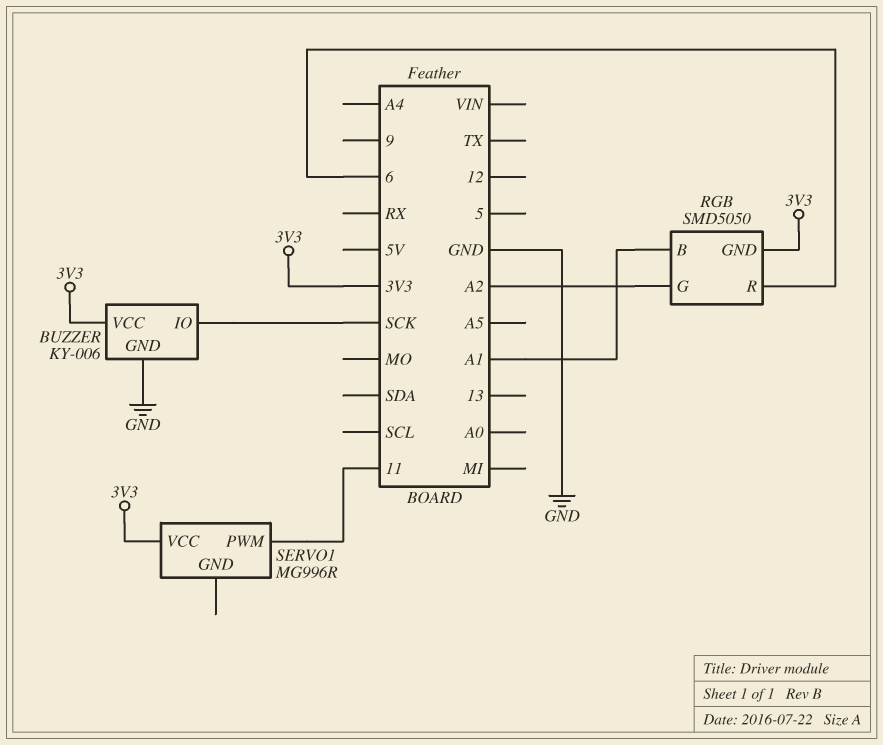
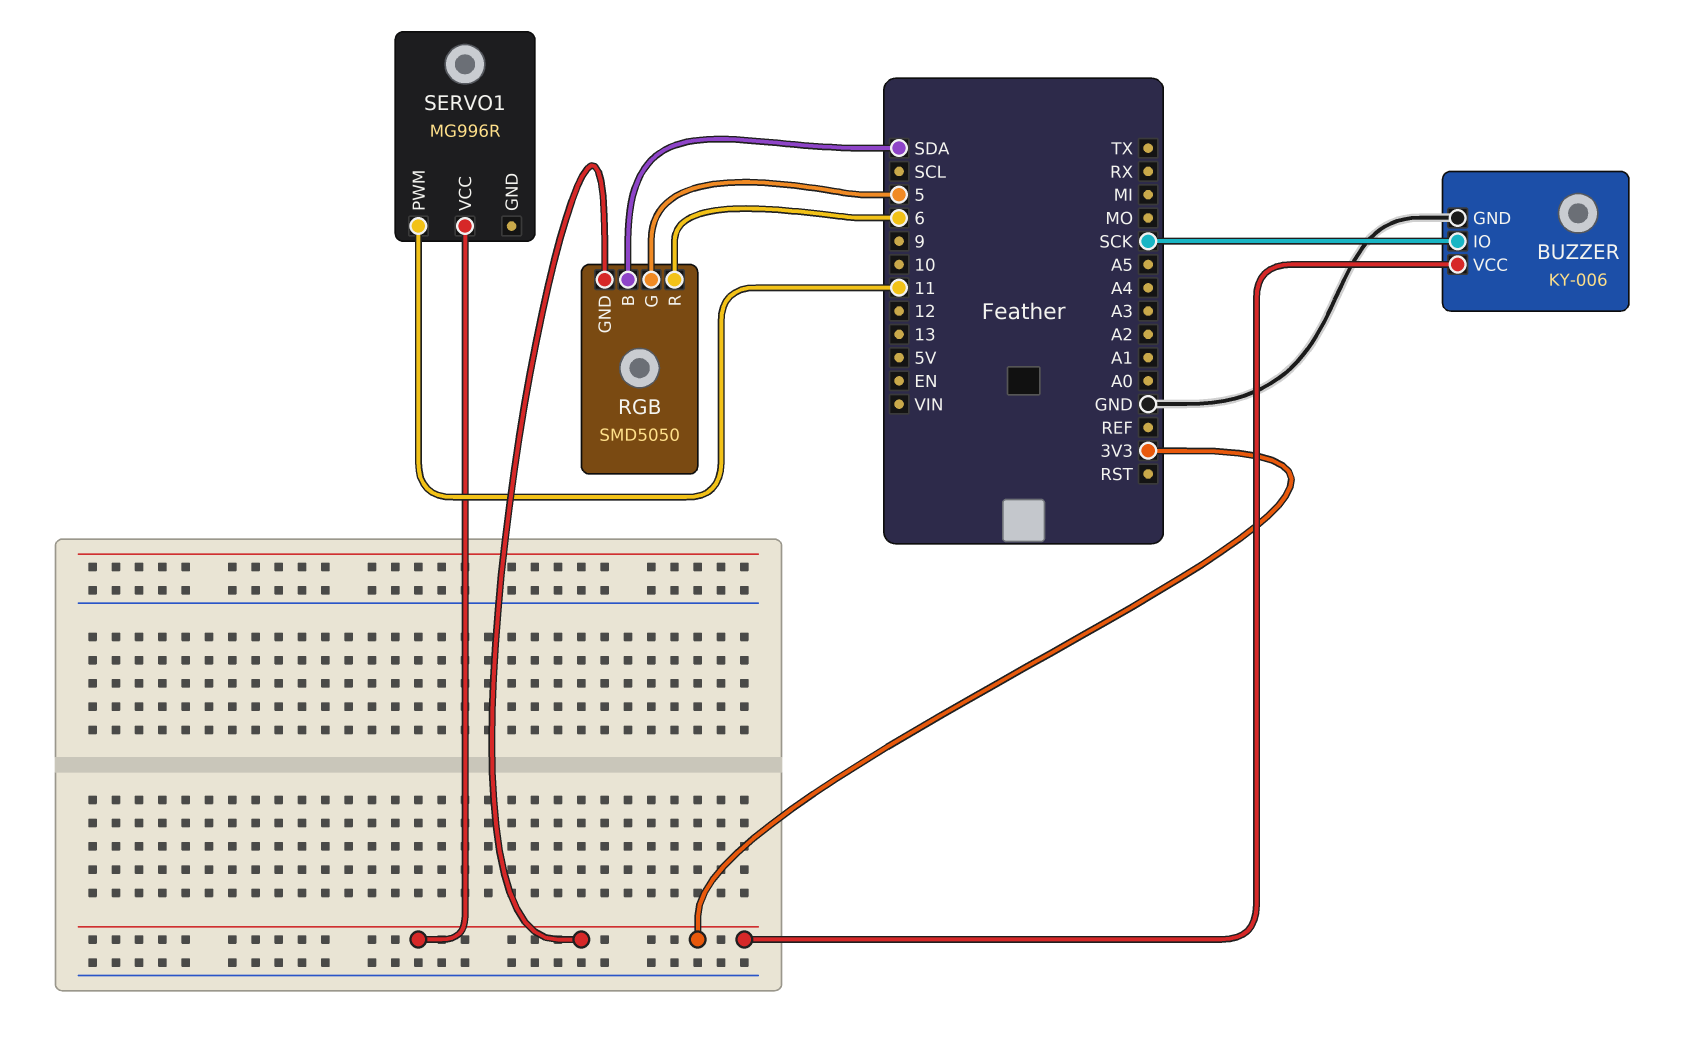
RGB pin B: A1 -> SDA
RGB pin G: A2 -> 5

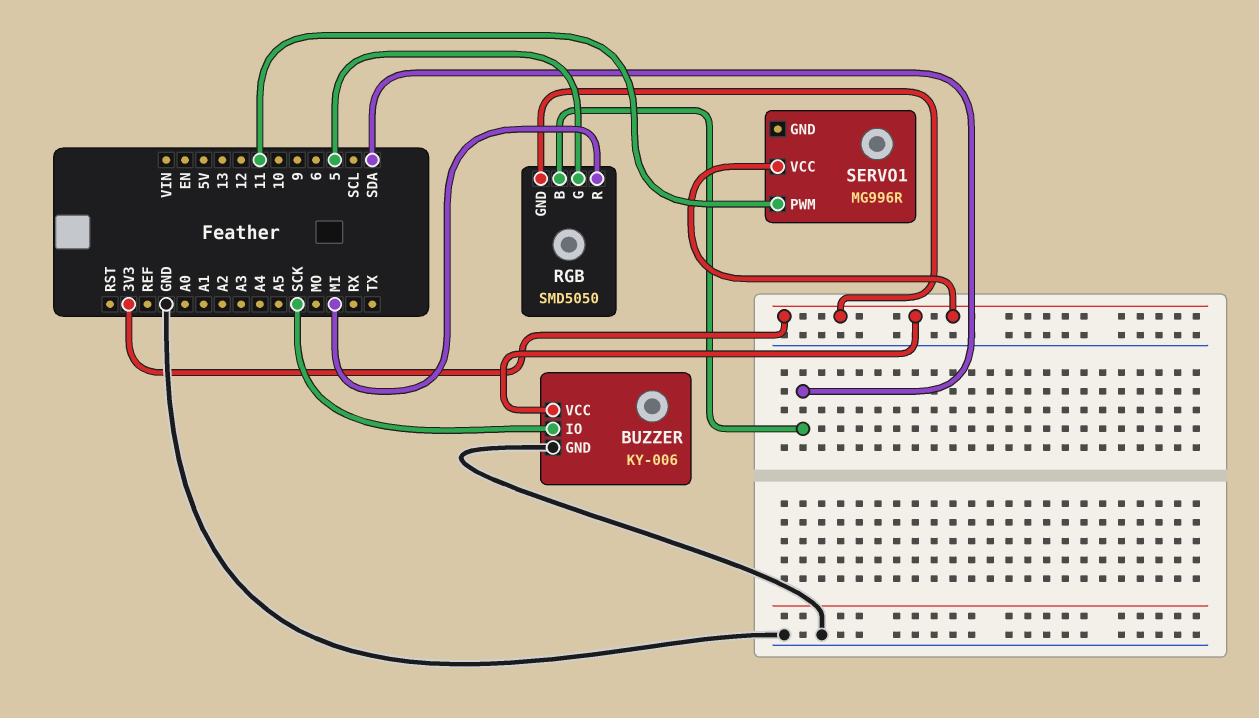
RGB pin R: 6 -> MI

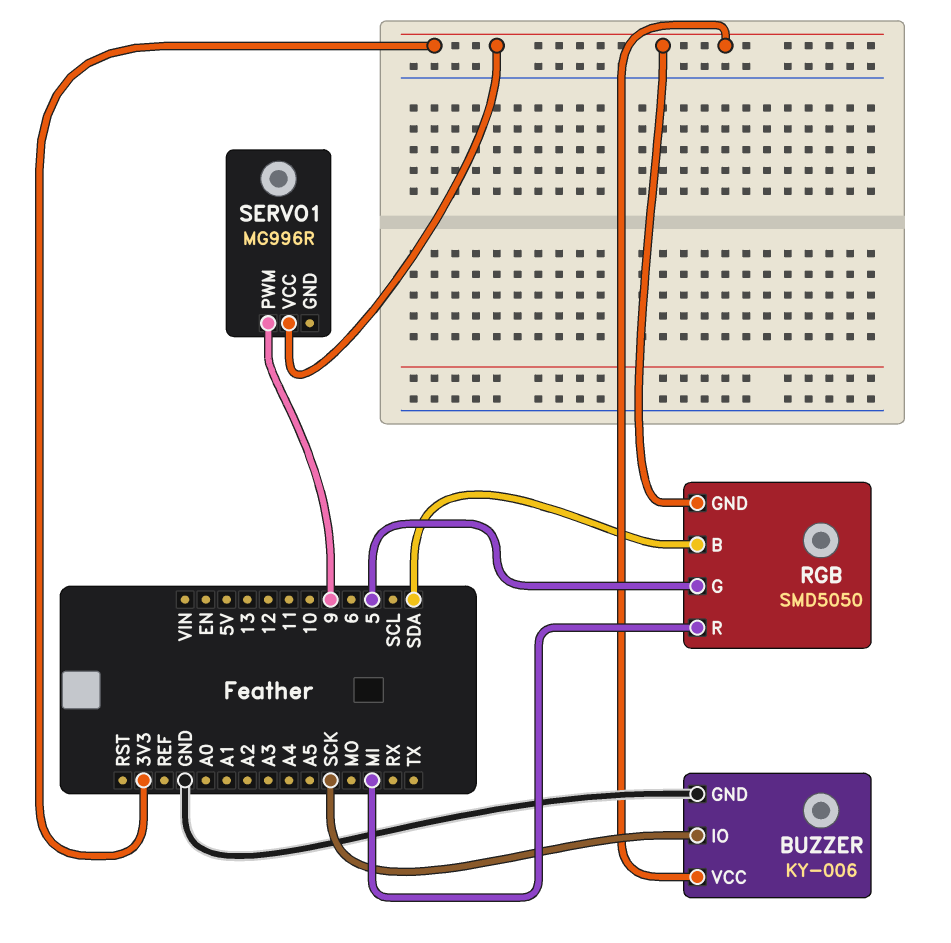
SERVO1 pin PWM: 11 -> 9

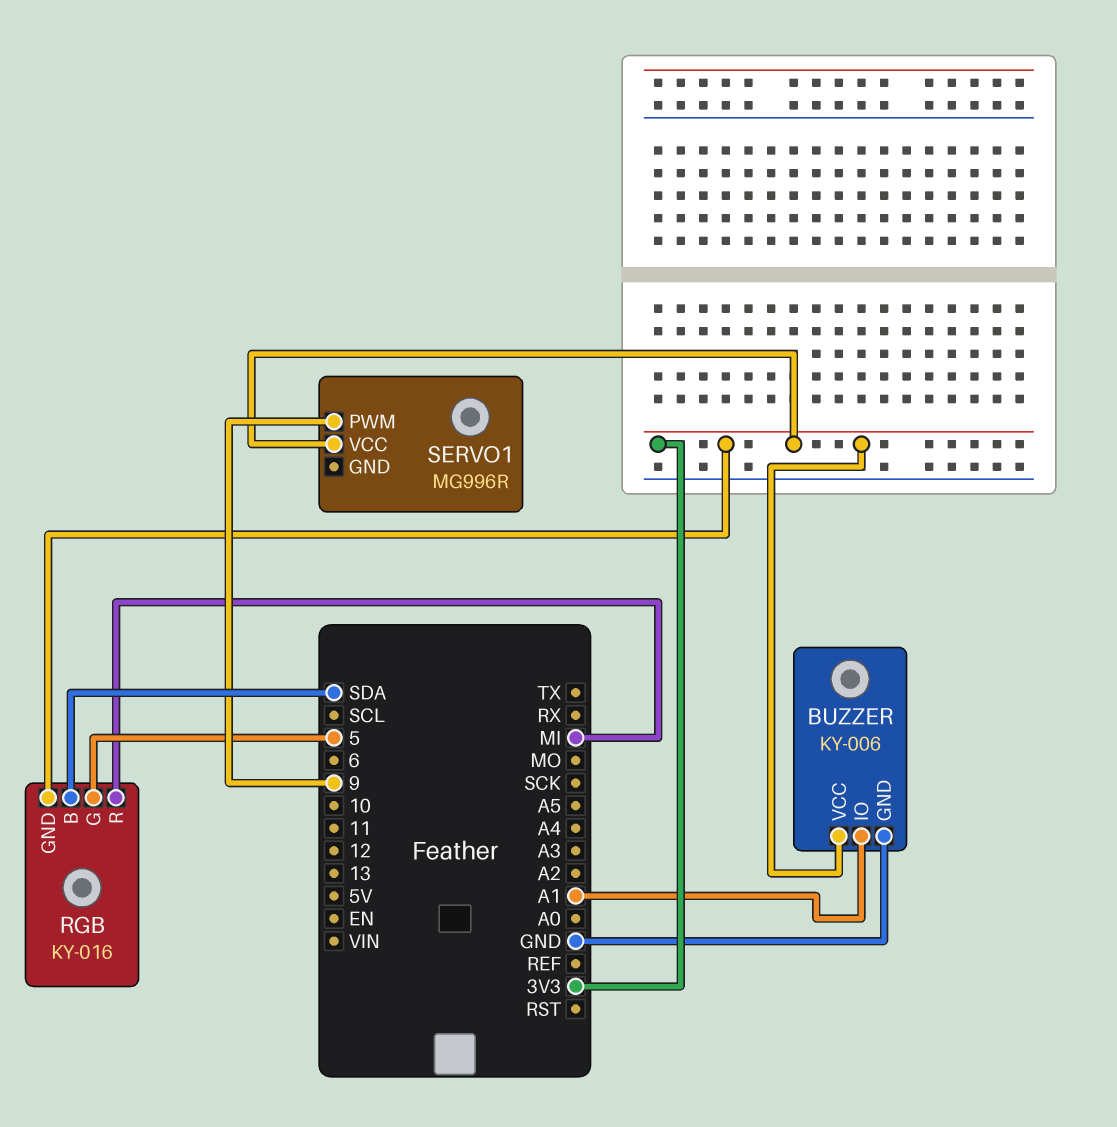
BUZZER pin IO: SCK -> A1
RGB: SMD5050 -> KY-016

